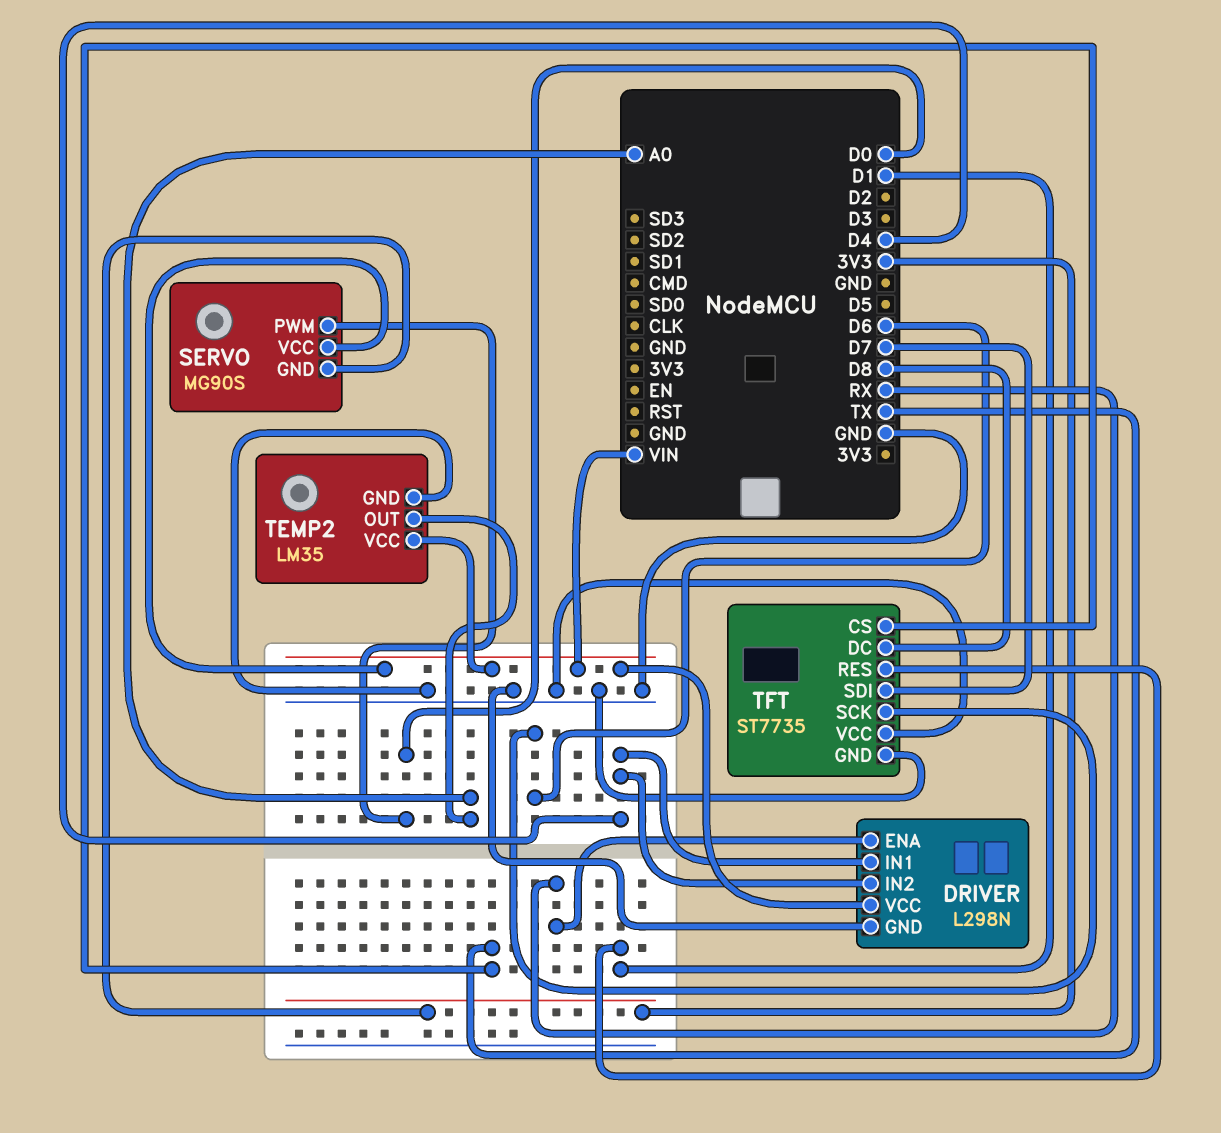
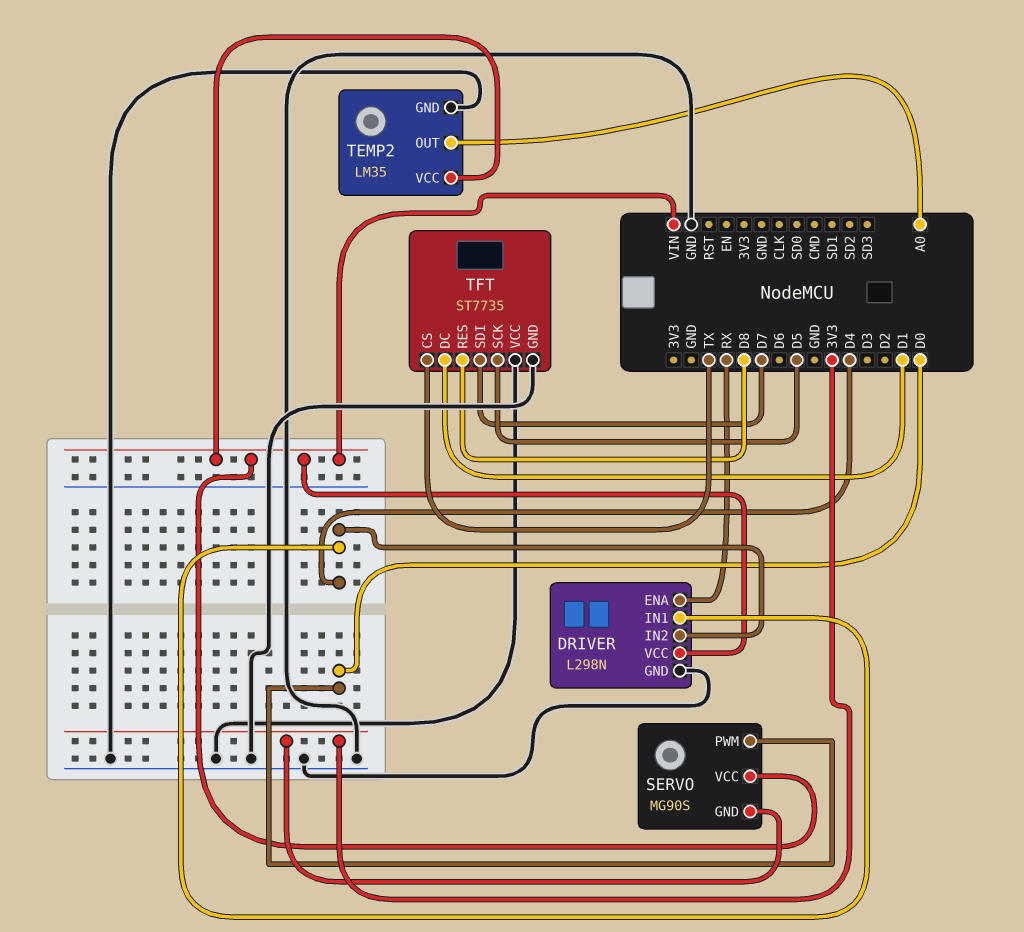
TFT pin DC: D8 -> D1
TFT pin RES: D1 -> D8
TFT pin SCK: D6 -> D5

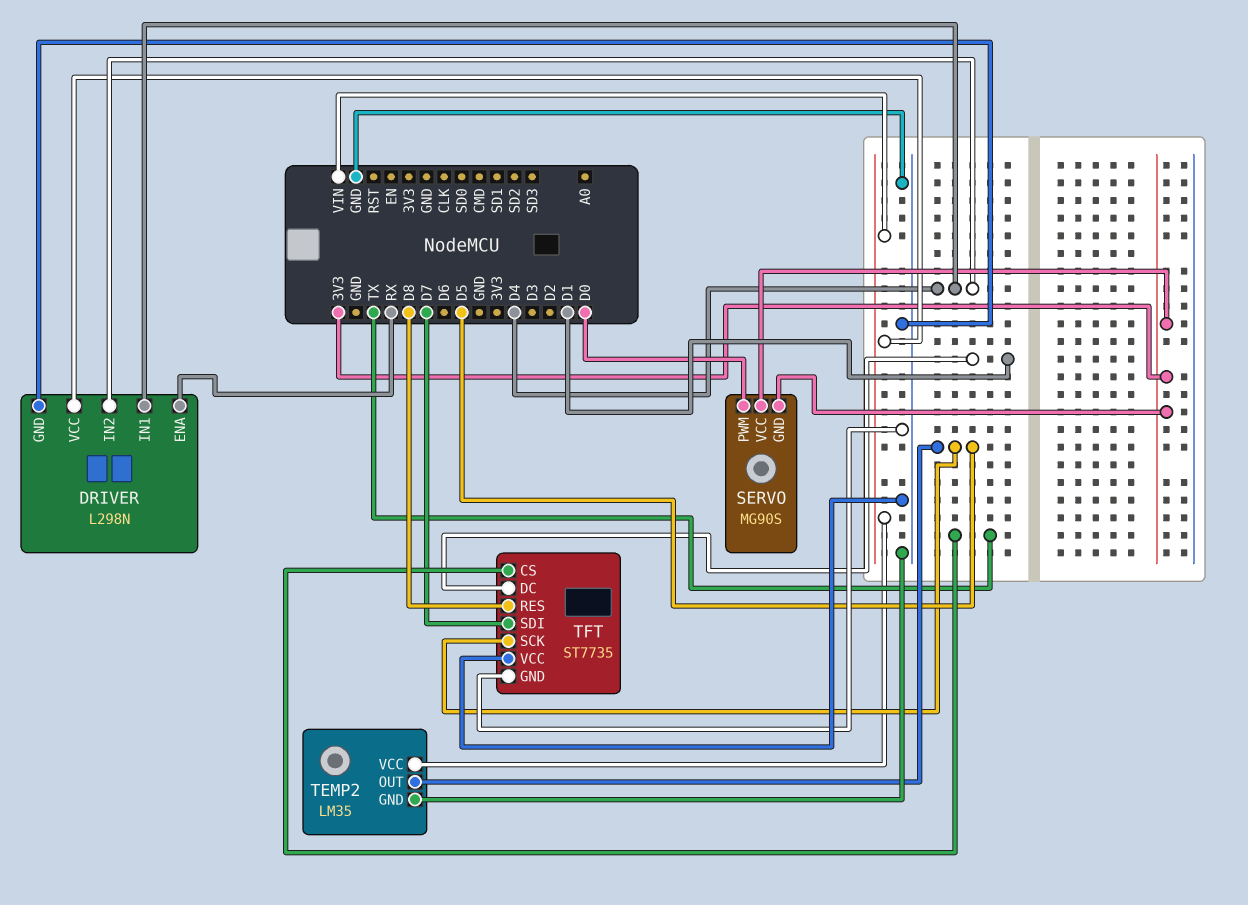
SERVO pin VCC: VIN -> 3V3
TEMP2 pin OUT: A0 -> D5

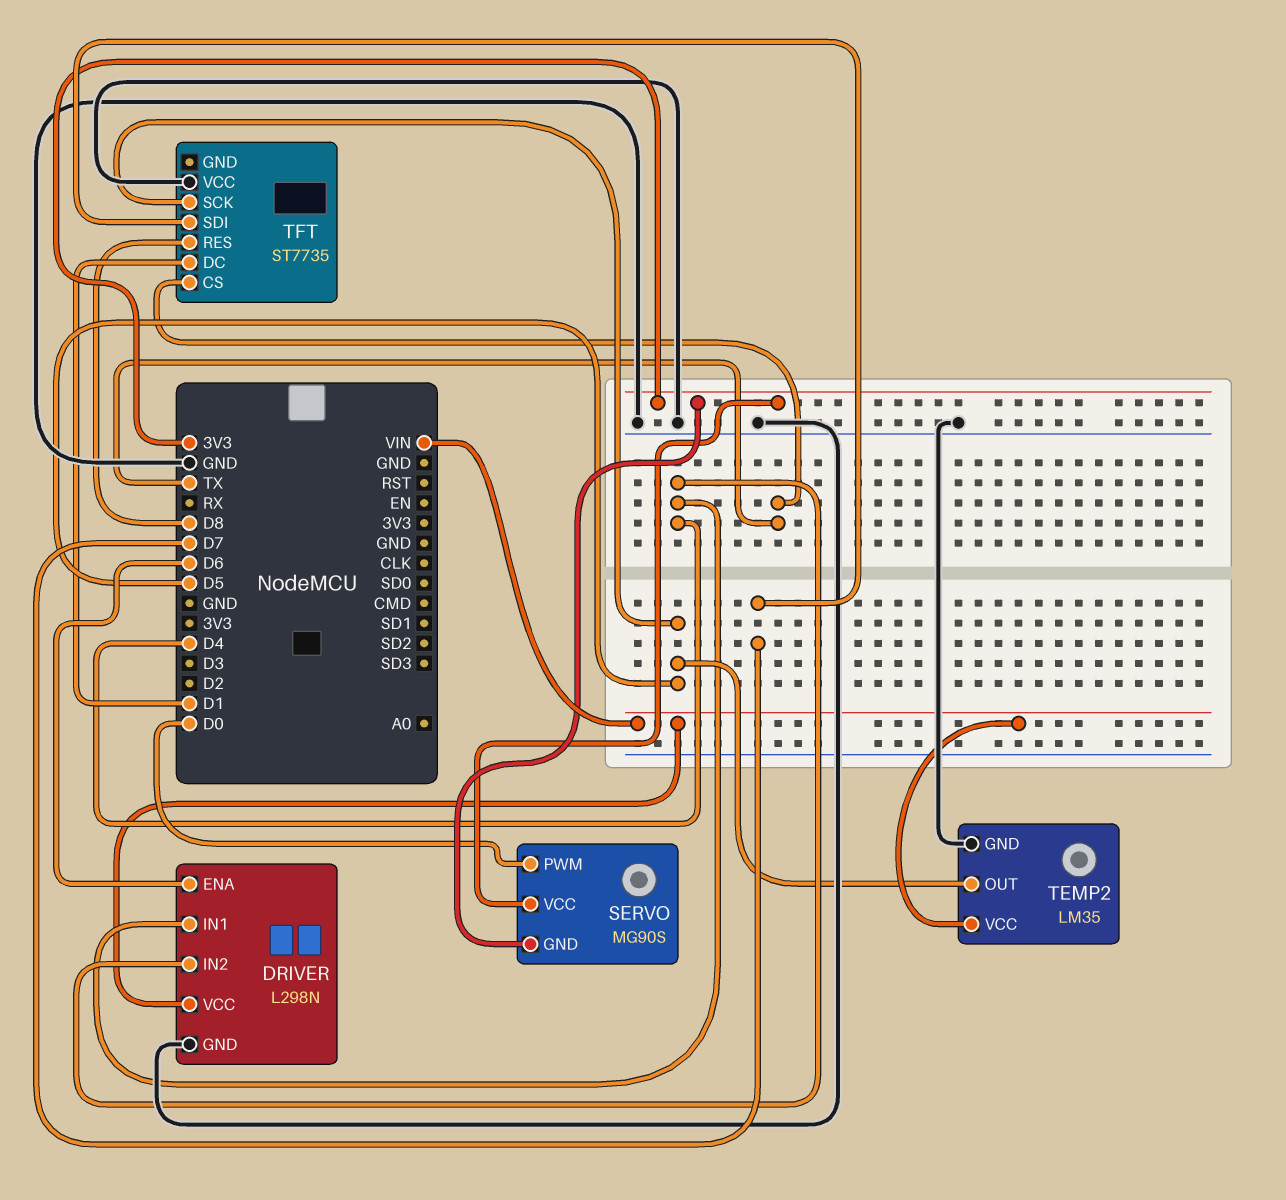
DRIVER pin ENA: RX -> D6
TFT pin GND: GND -> none

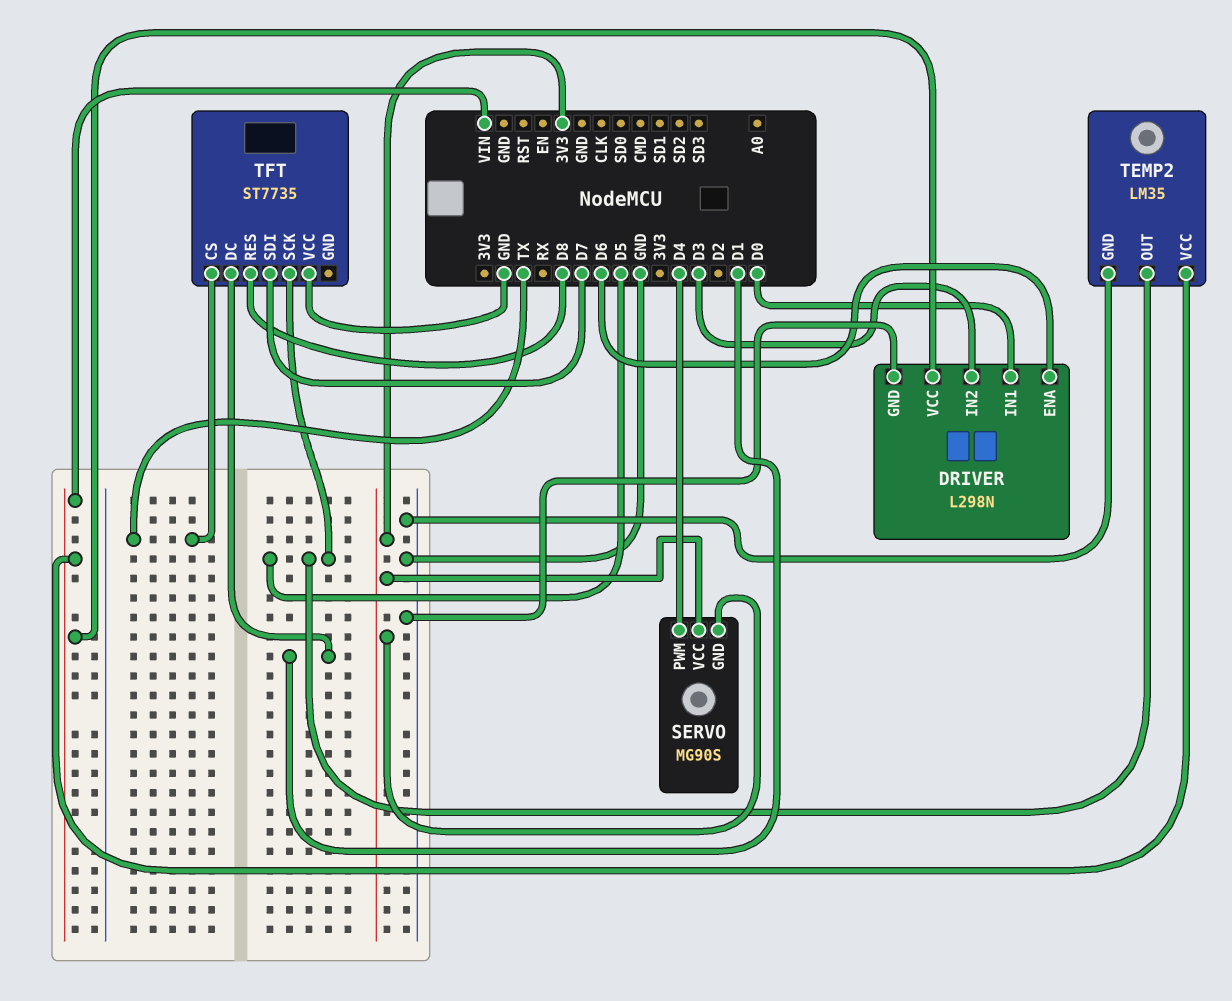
DRIVER pin IN1: D4 -> D0
DRIVER pin IN2: D4 -> D3
SERVO pin PWM: D0 -> D4

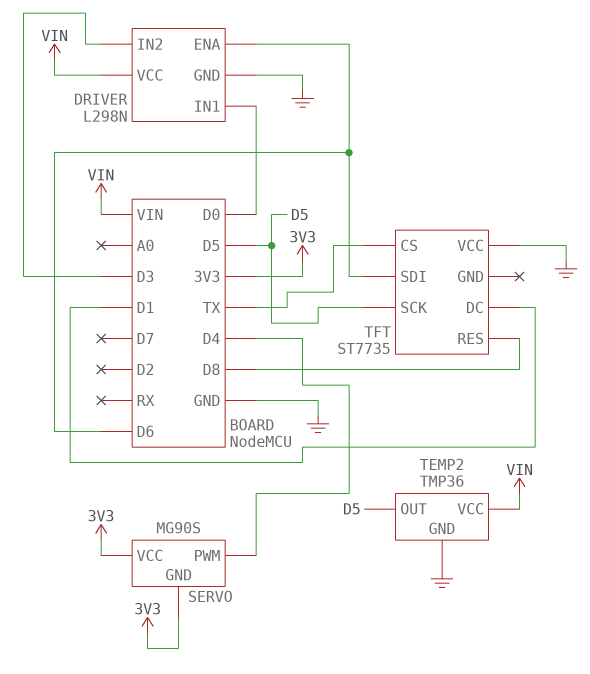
TEMP2: LM35 -> TMP36
TFT pin SDI: D7 -> D6

